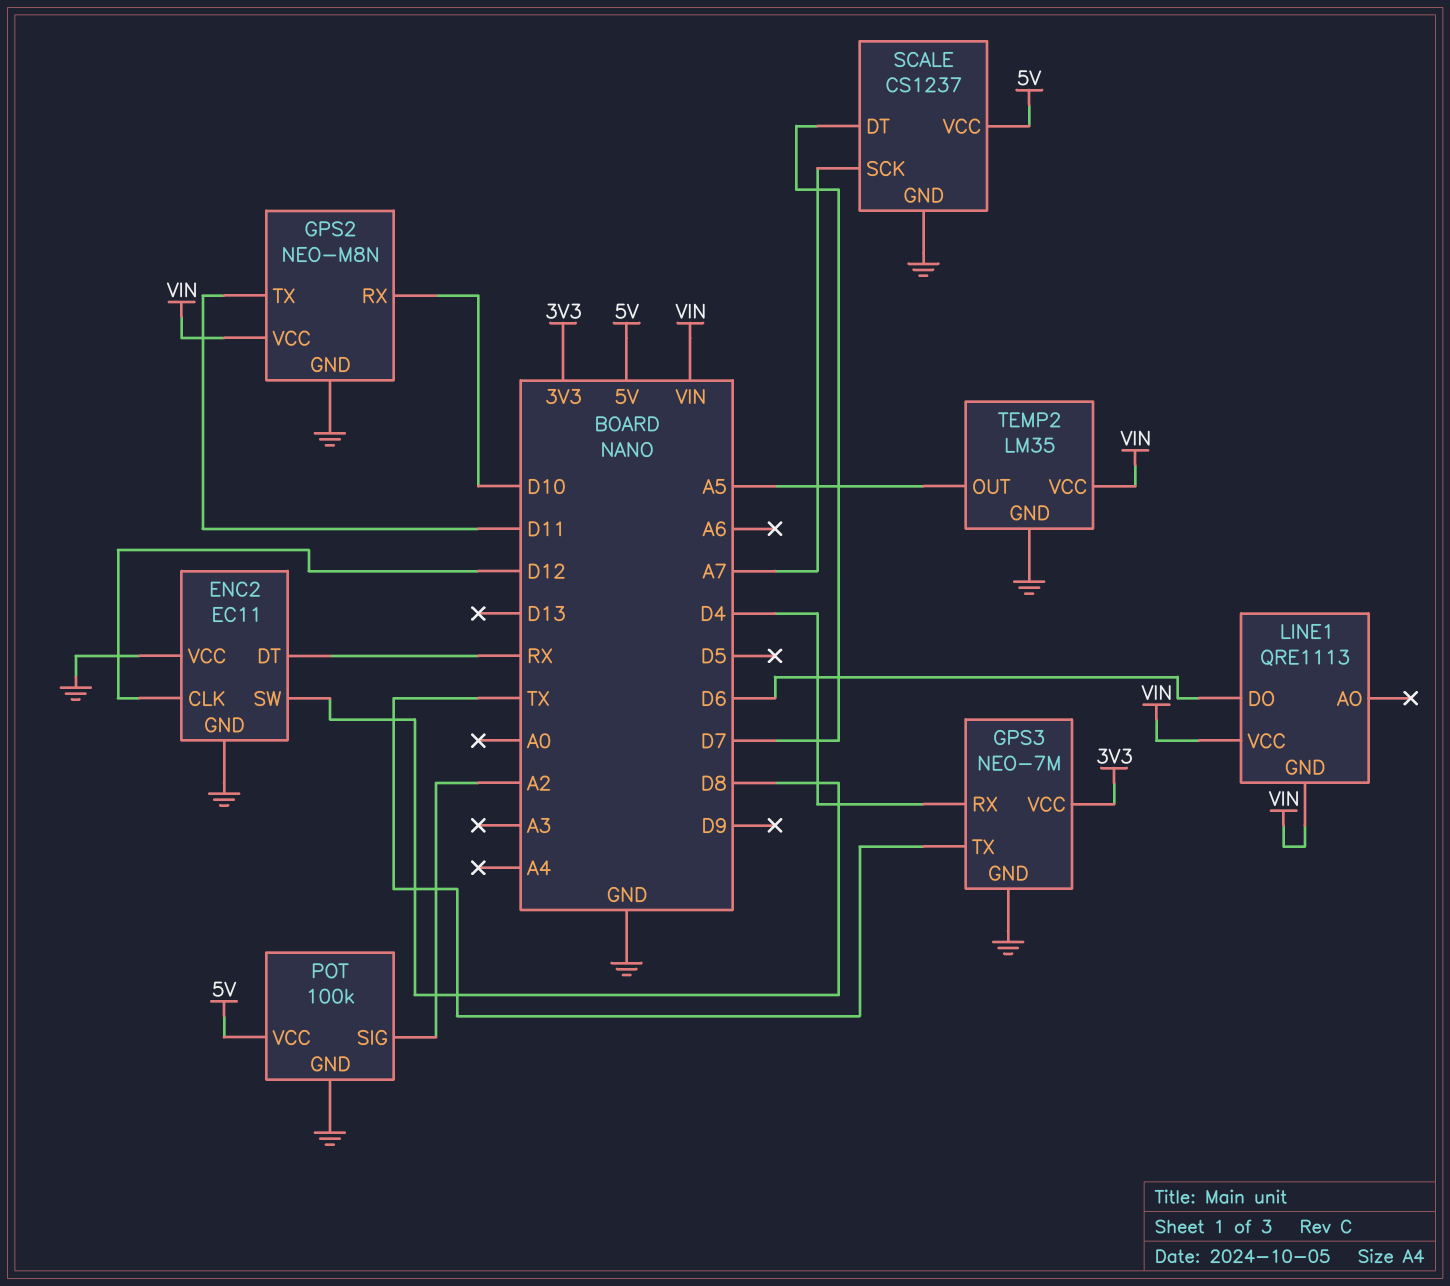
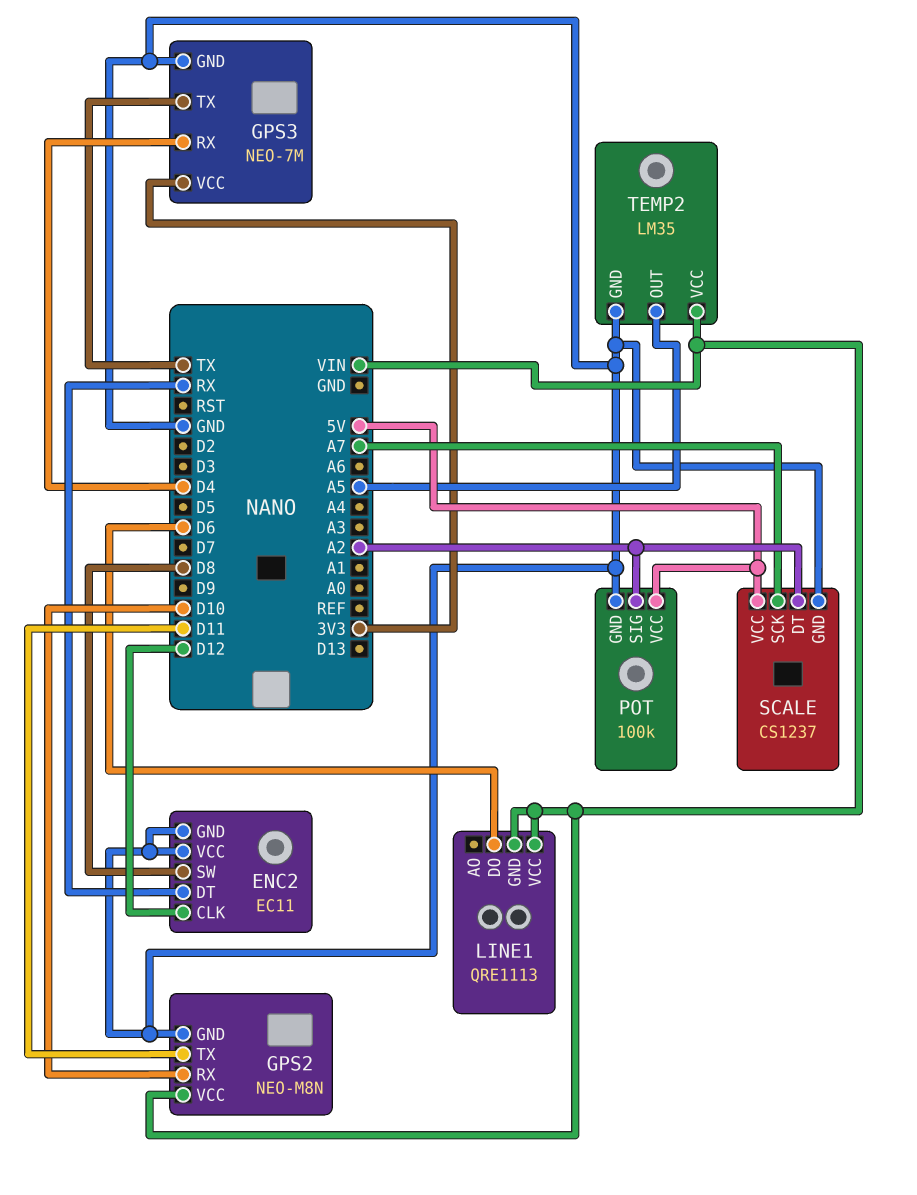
SCALE pin DT: D7 -> A2

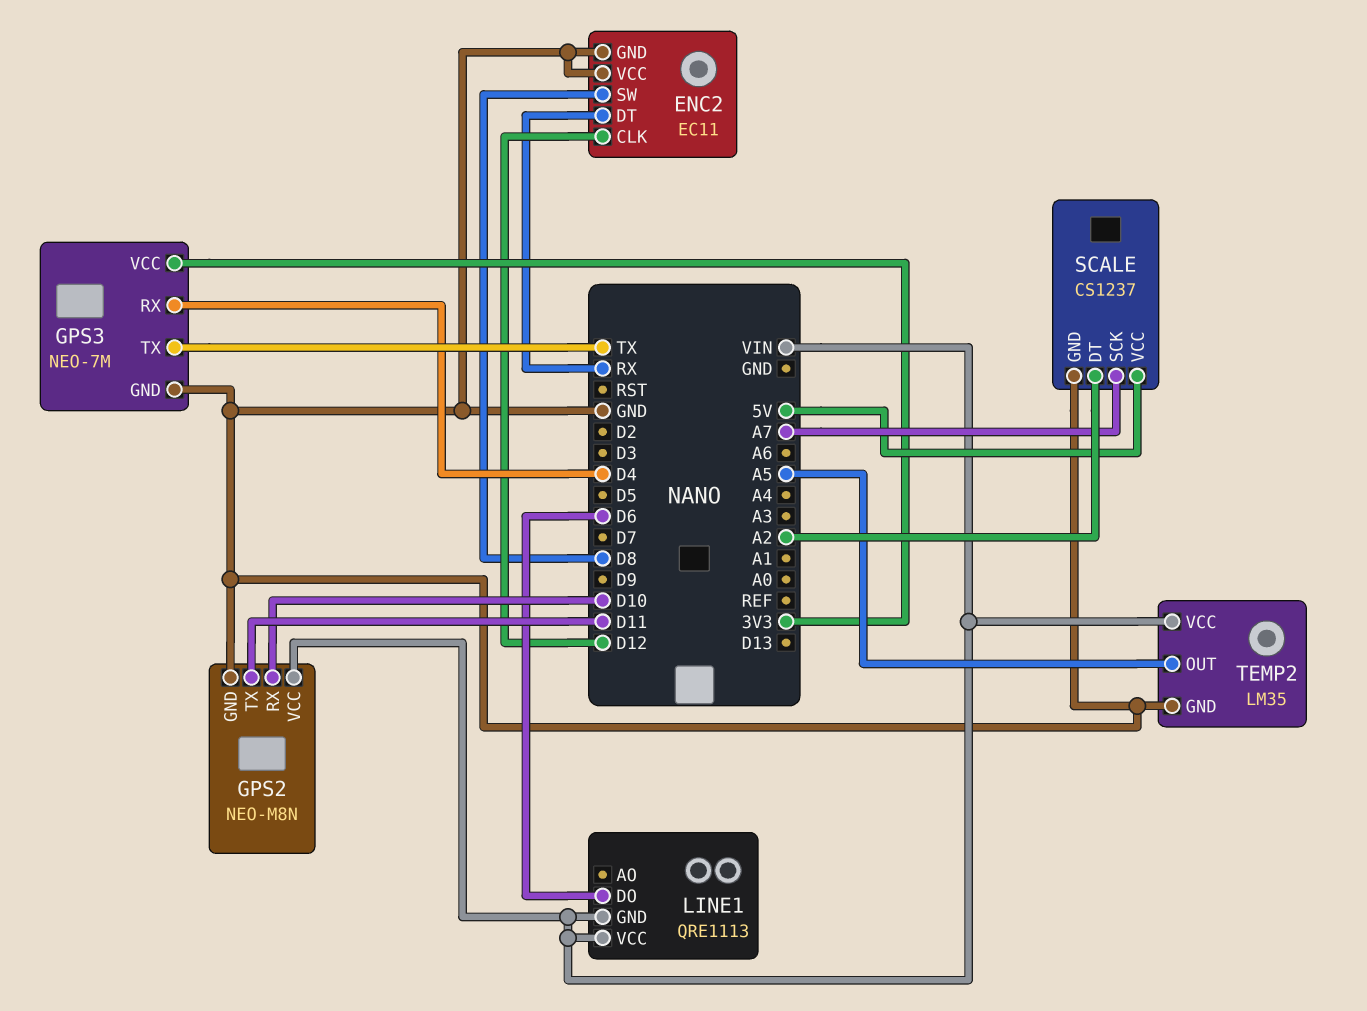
POT: 100k -> none
POT pin GND: GND -> none
POT pin SIG: A2 -> none
POT pin VCC: 5V -> none

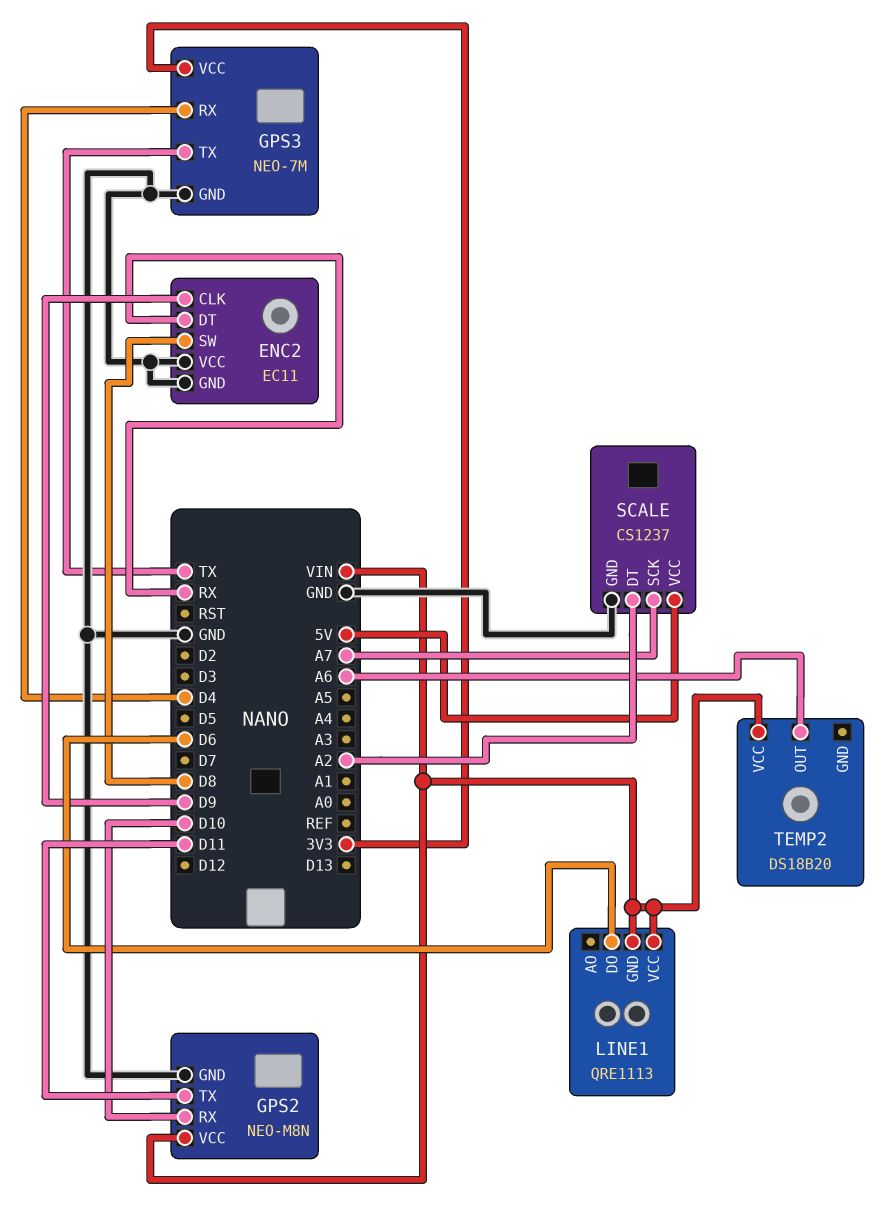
ENC2 pin CLK: D12 -> D9
TEMP2: LM35 -> DS18B20
TEMP2 pin GND: GND -> none
TEMP2 pin OUT: A5 -> A6

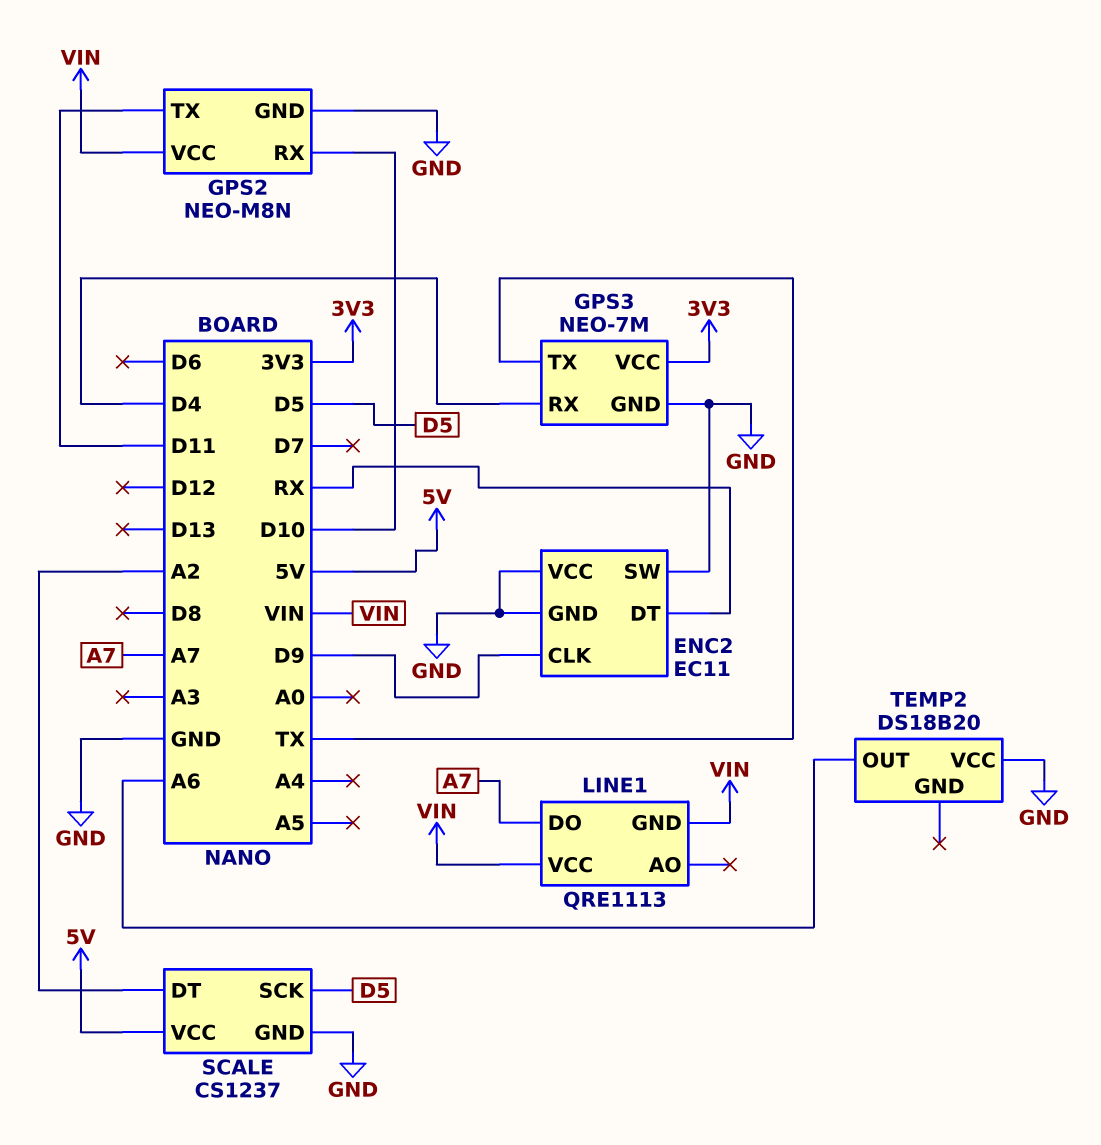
ENC2 pin SW: D8 -> GND
LINE1 pin DO: D6 -> A7
SCALE pin SCK: A7 -> D5
TEMP2 pin VCC: VIN -> GND

